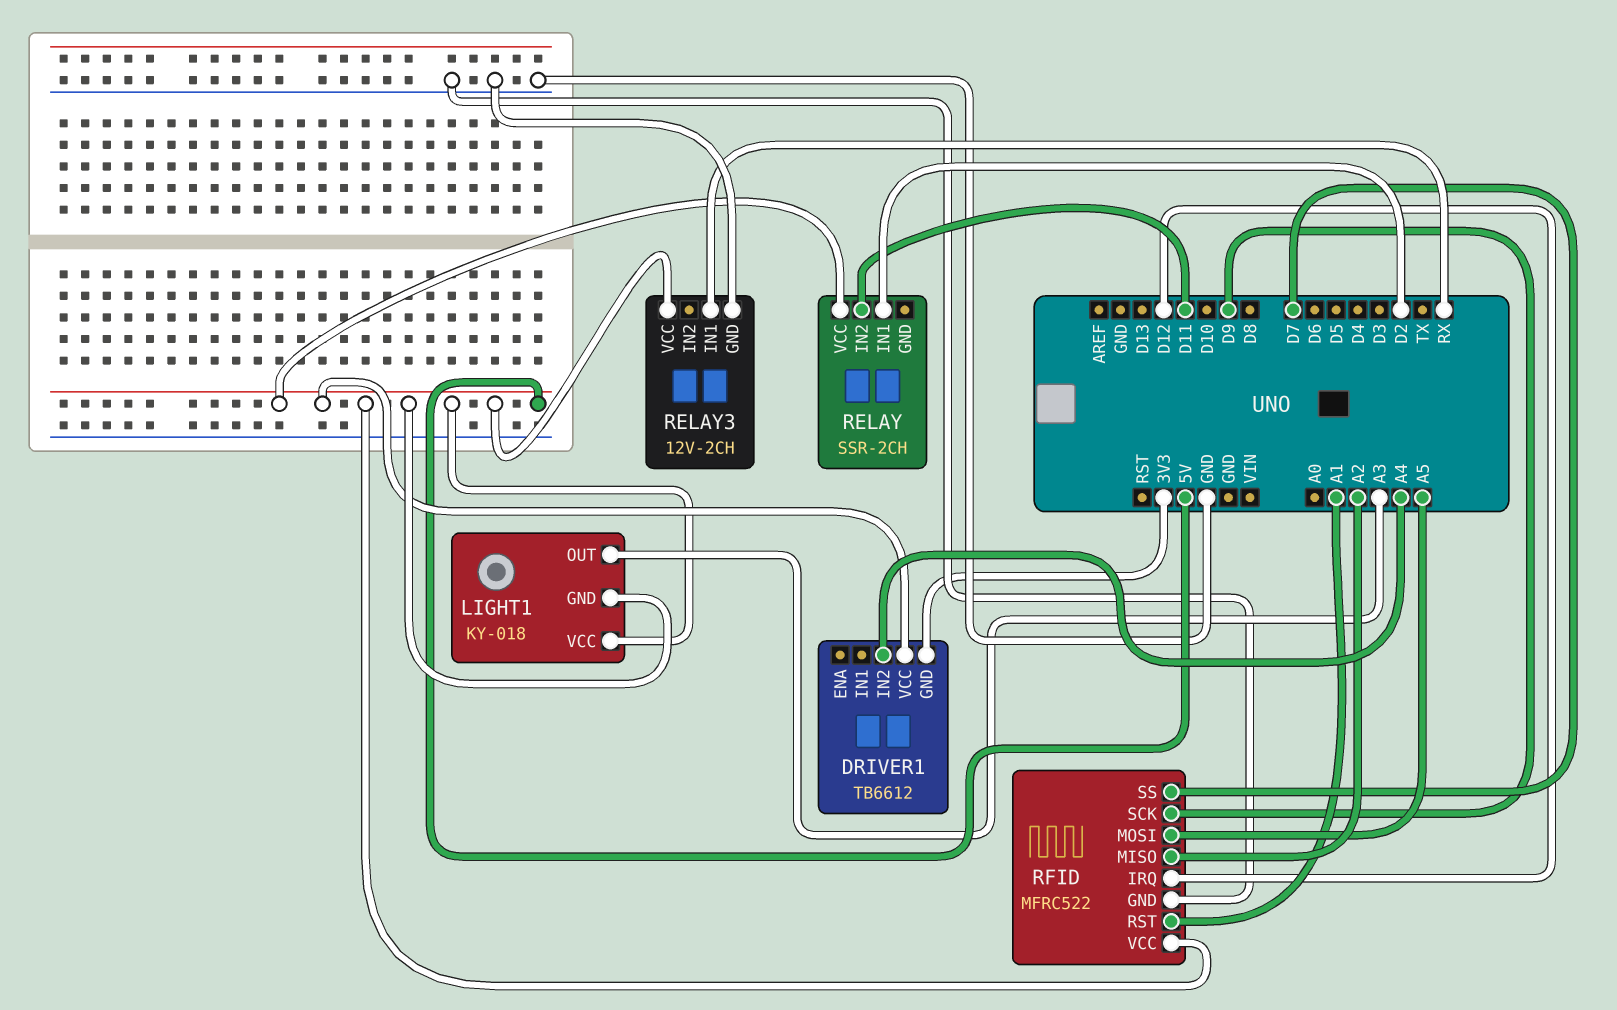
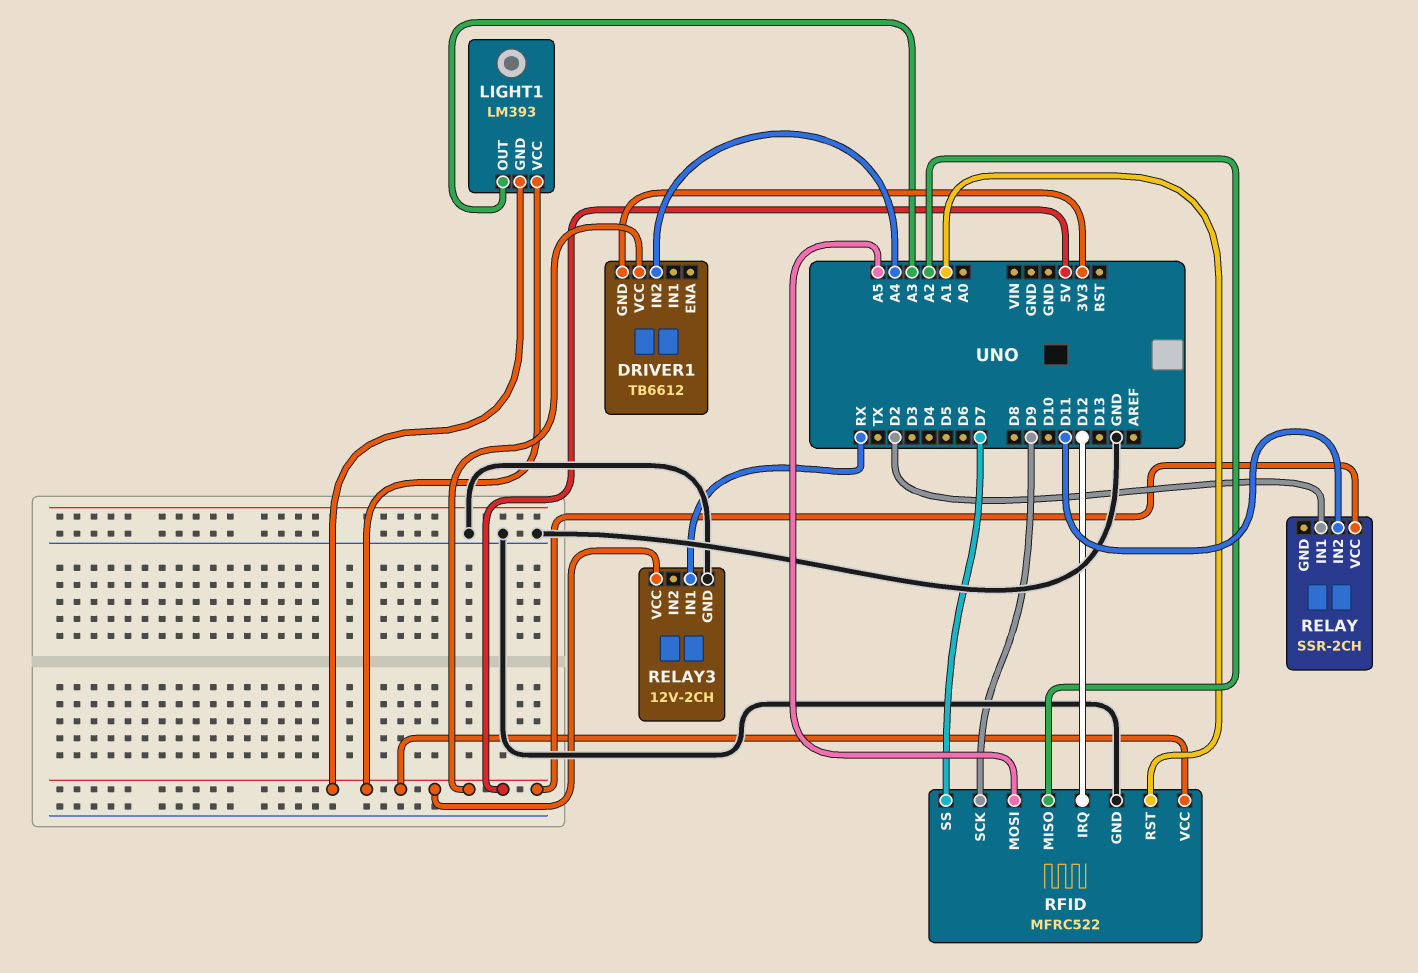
LIGHT1: KY-018 -> LM393

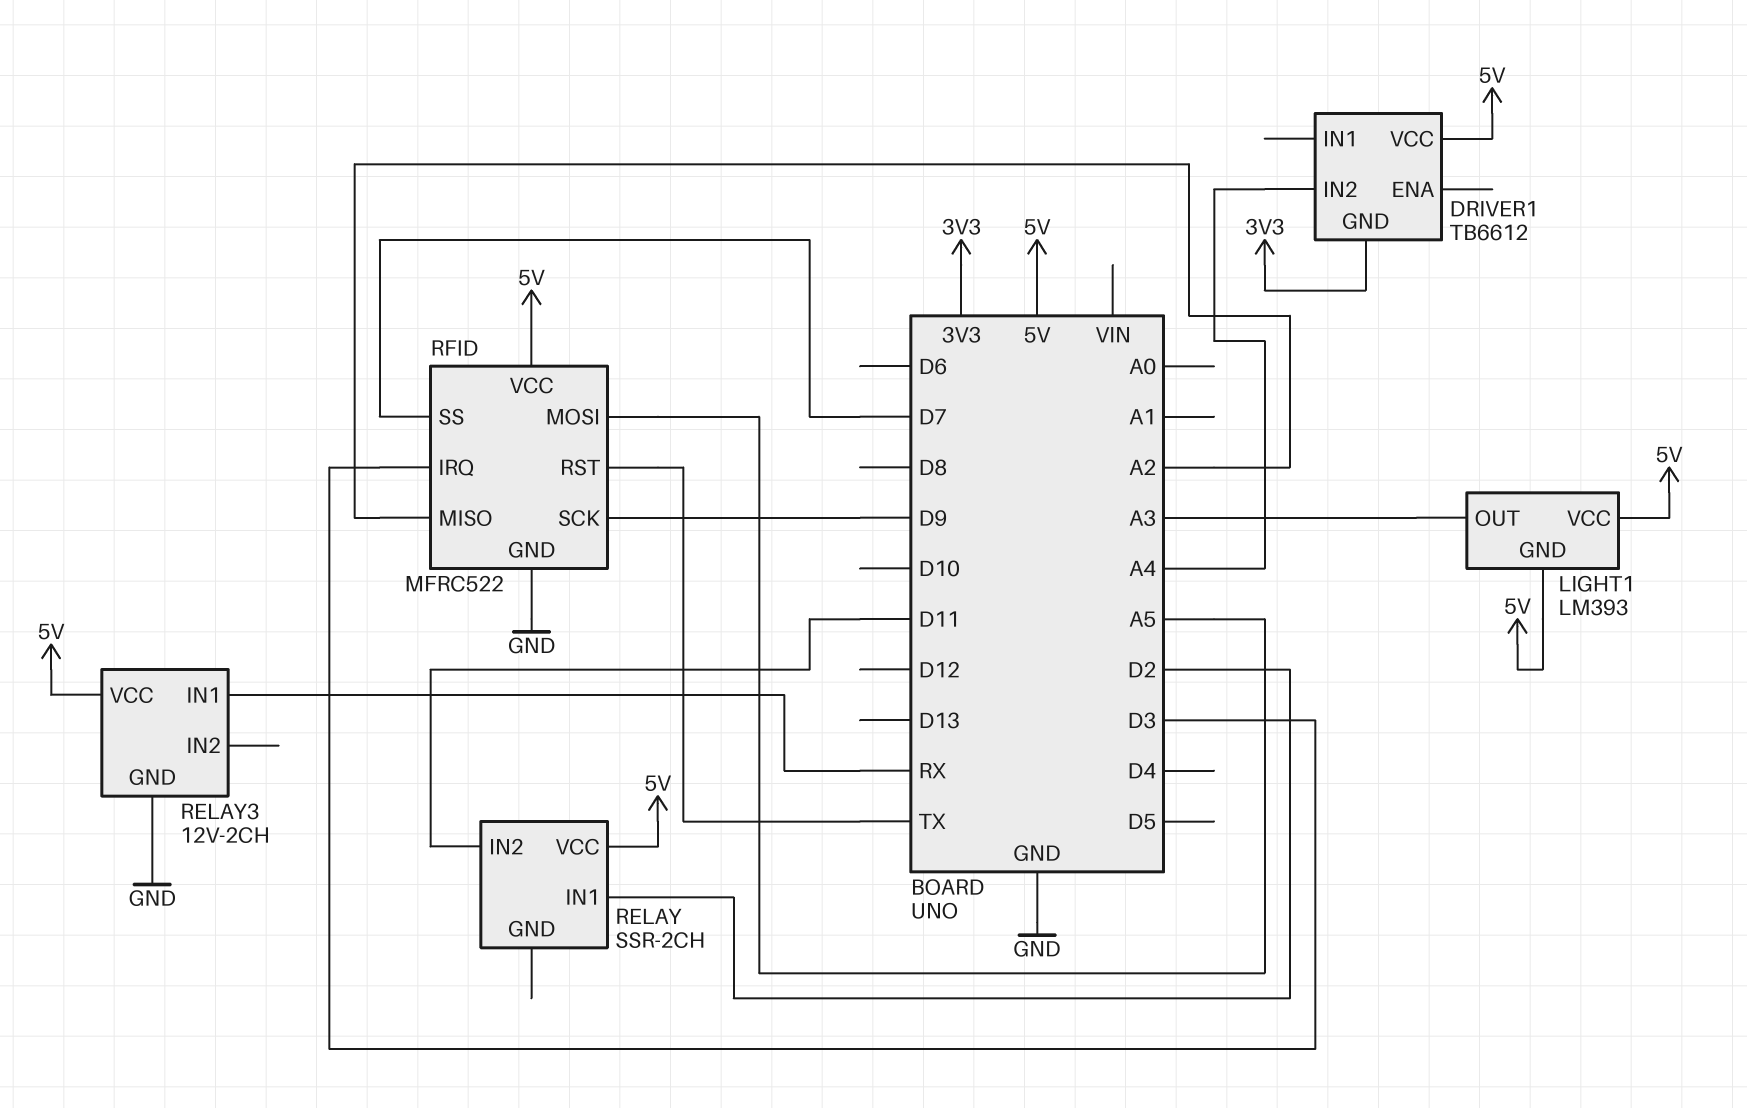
RFID pin IRQ: D12 -> D3
RFID pin RST: A1 -> TX

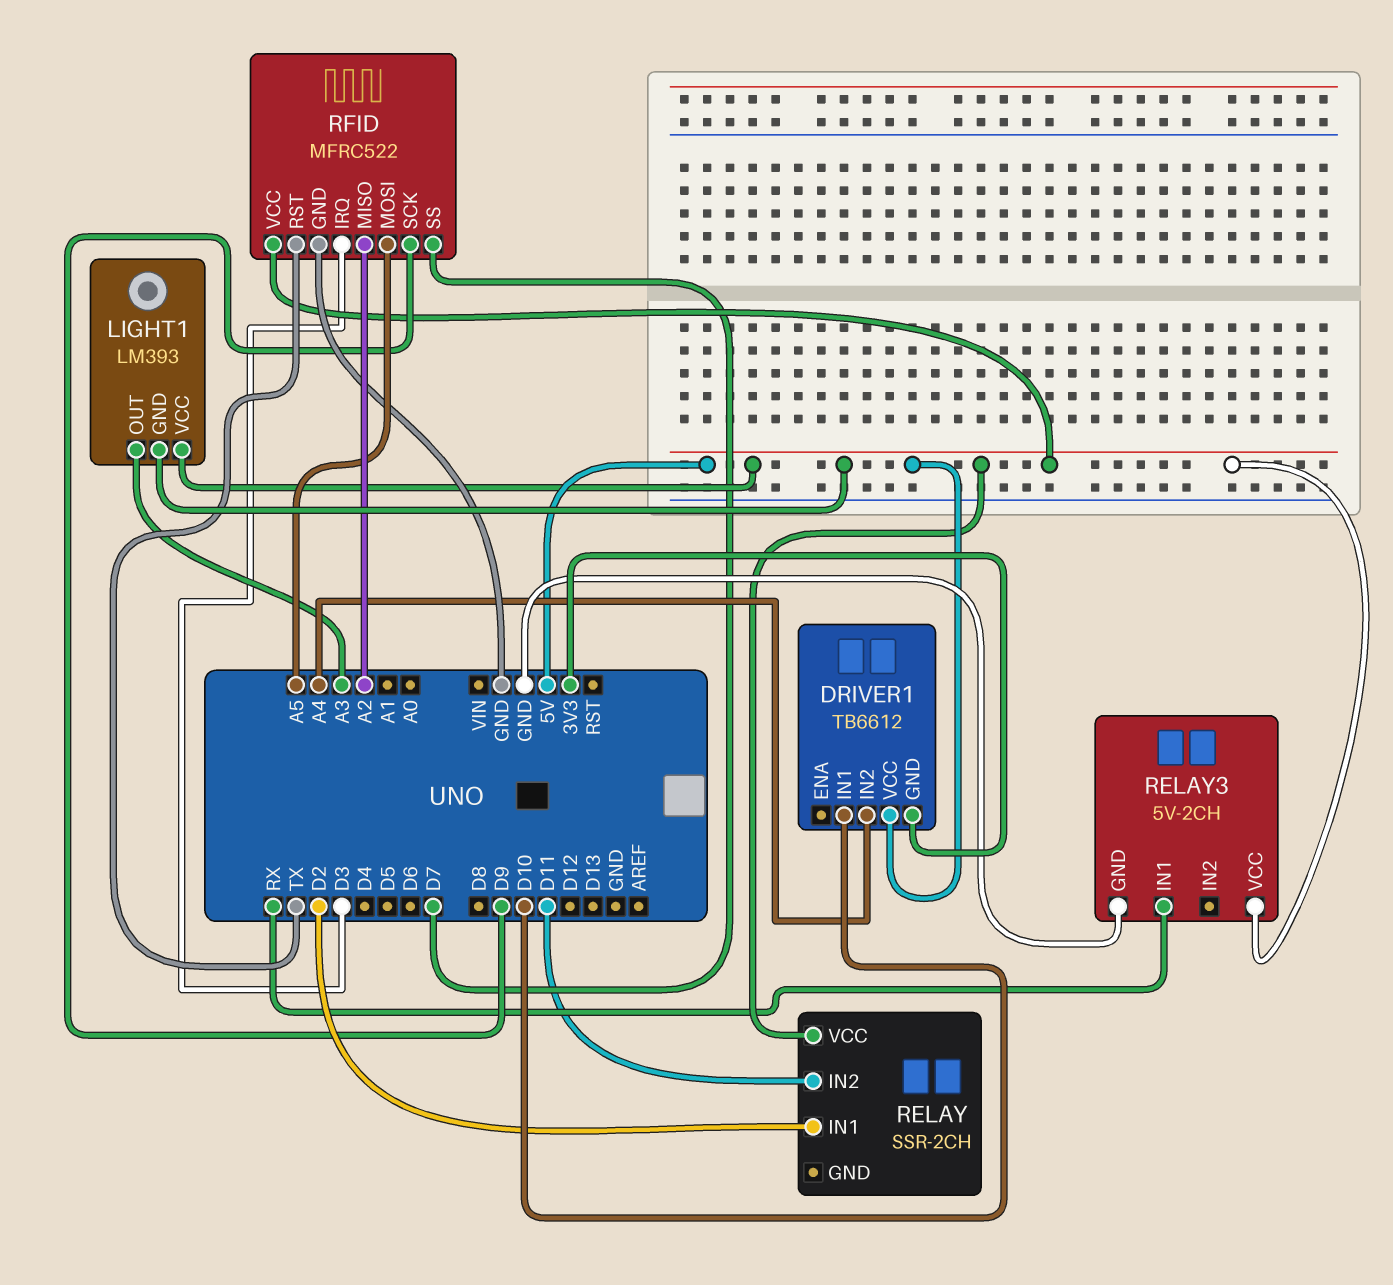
DRIVER1 pin IN1: none -> D10
RELAY3: 12V-2CH -> 5V-2CH

